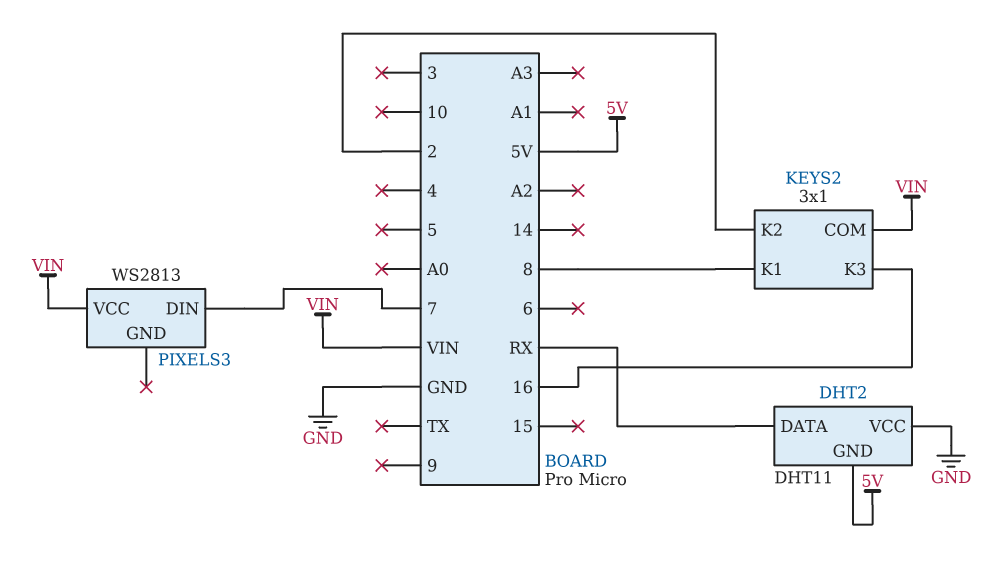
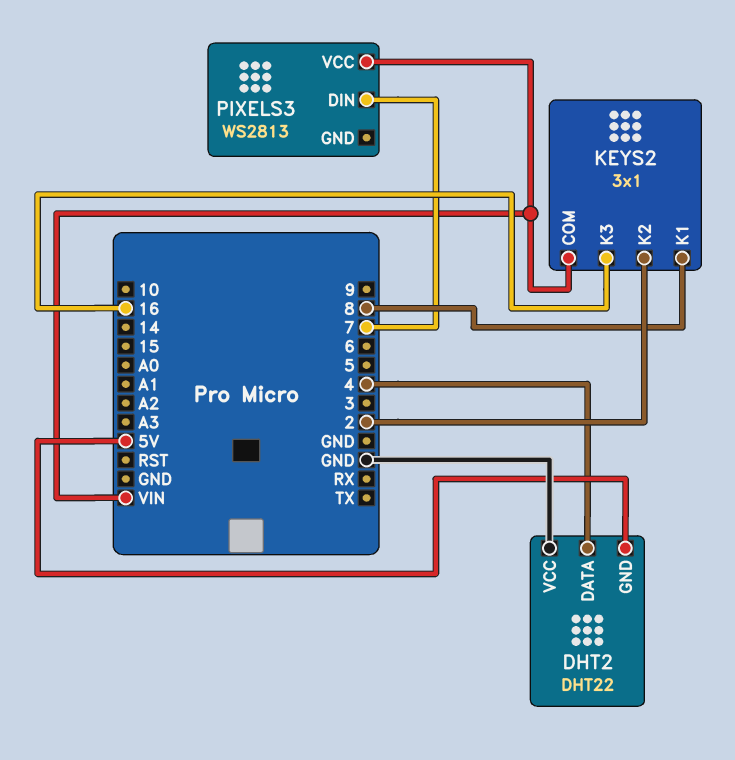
DHT2: DHT11 -> DHT22
DHT2 pin DATA: RX -> 4

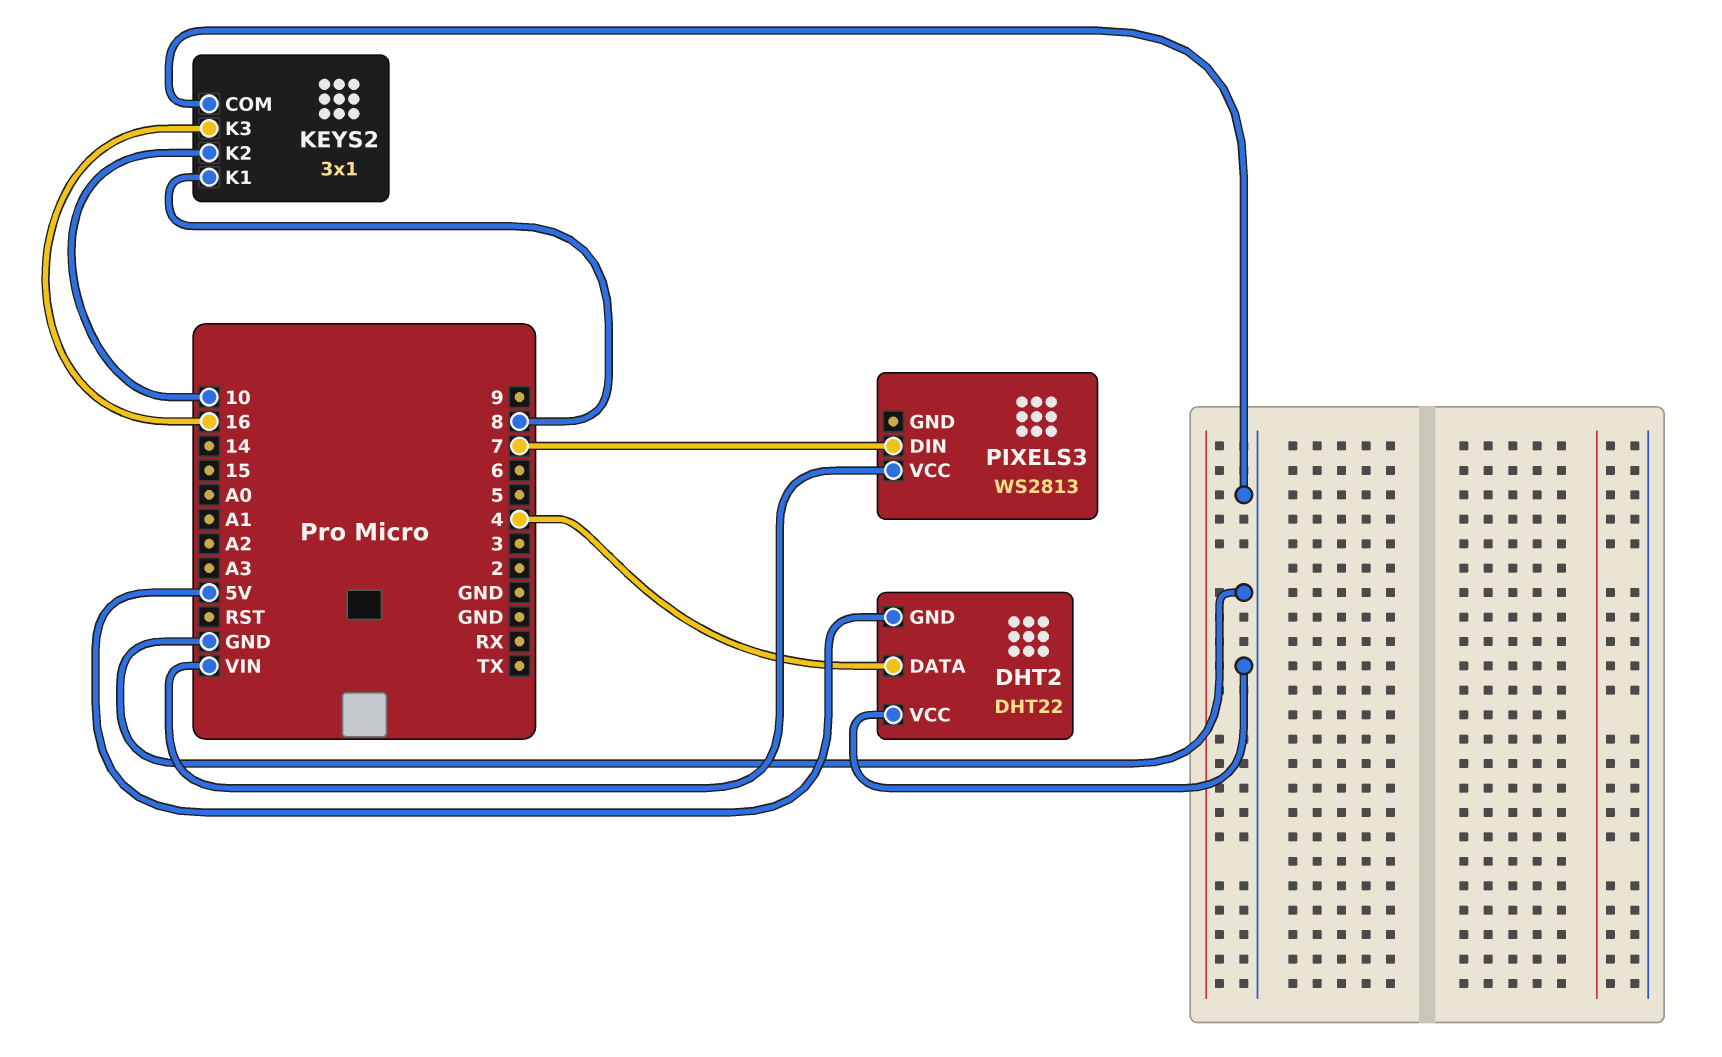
KEYS2 pin COM: VIN -> GND
KEYS2 pin K2: 2 -> 10

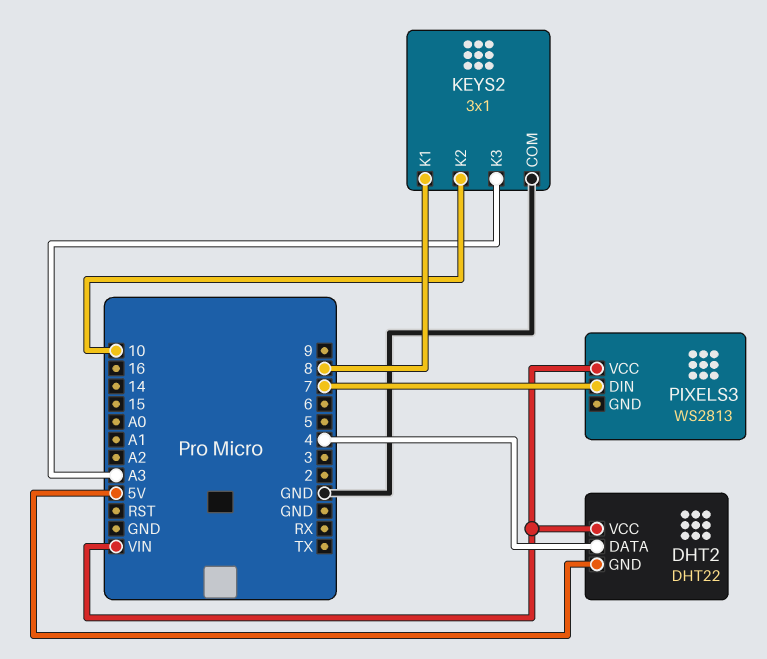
DHT2 pin VCC: GND -> VIN
KEYS2 pin K3: 16 -> A3

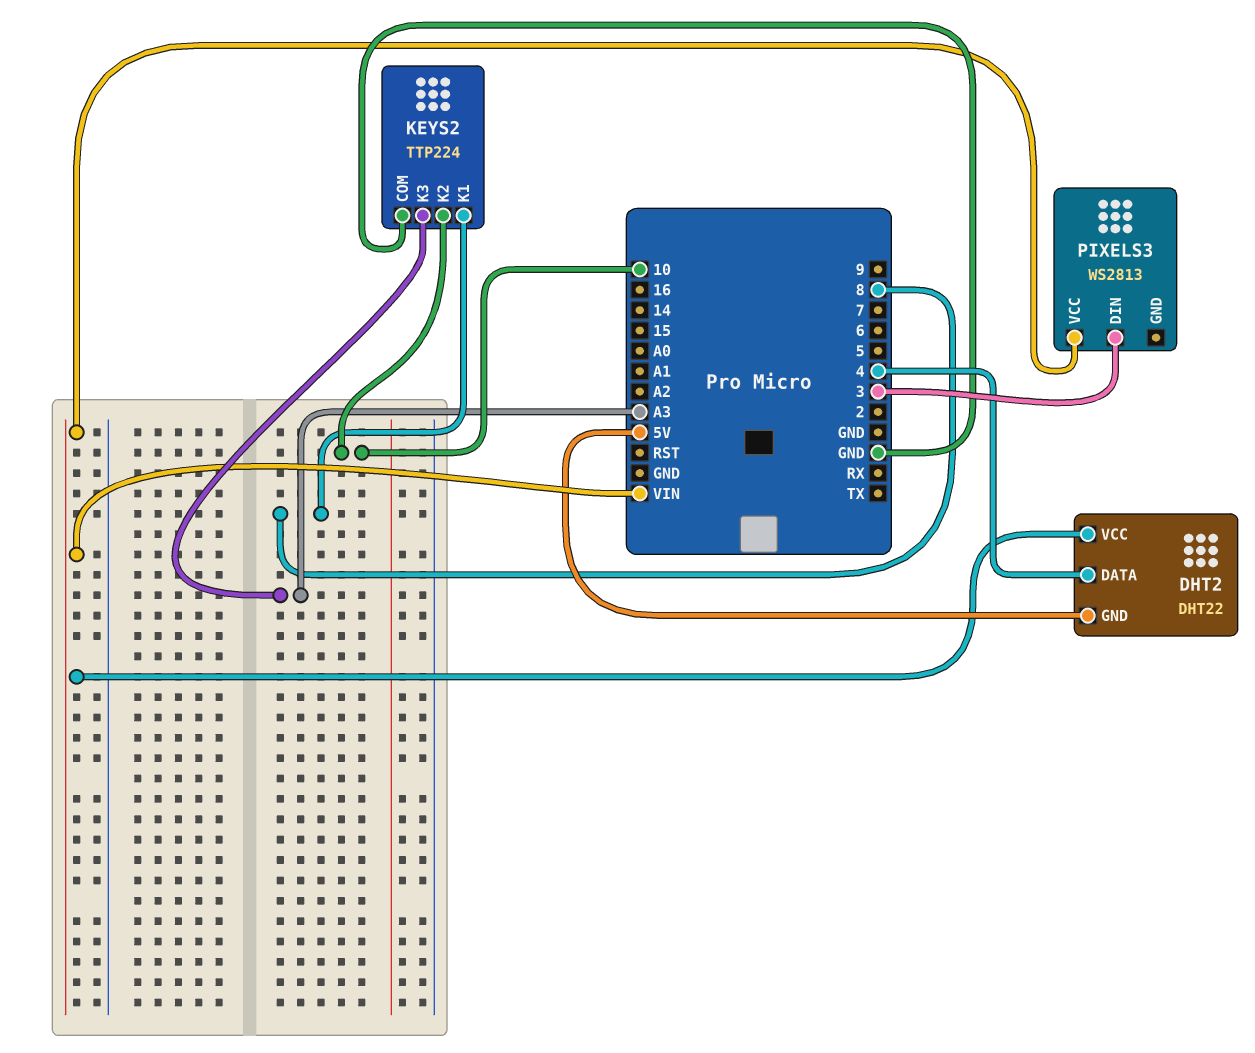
KEYS2: 3x1 -> TTP224
PIXELS3 pin DIN: 7 -> 3

